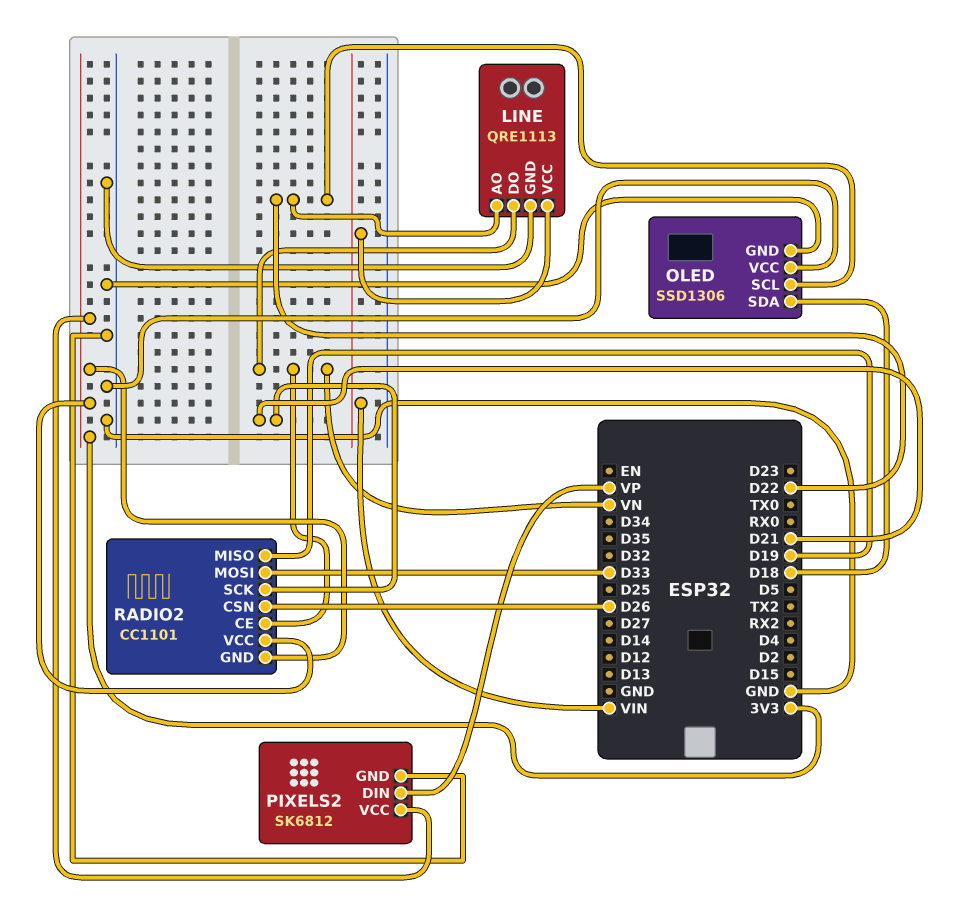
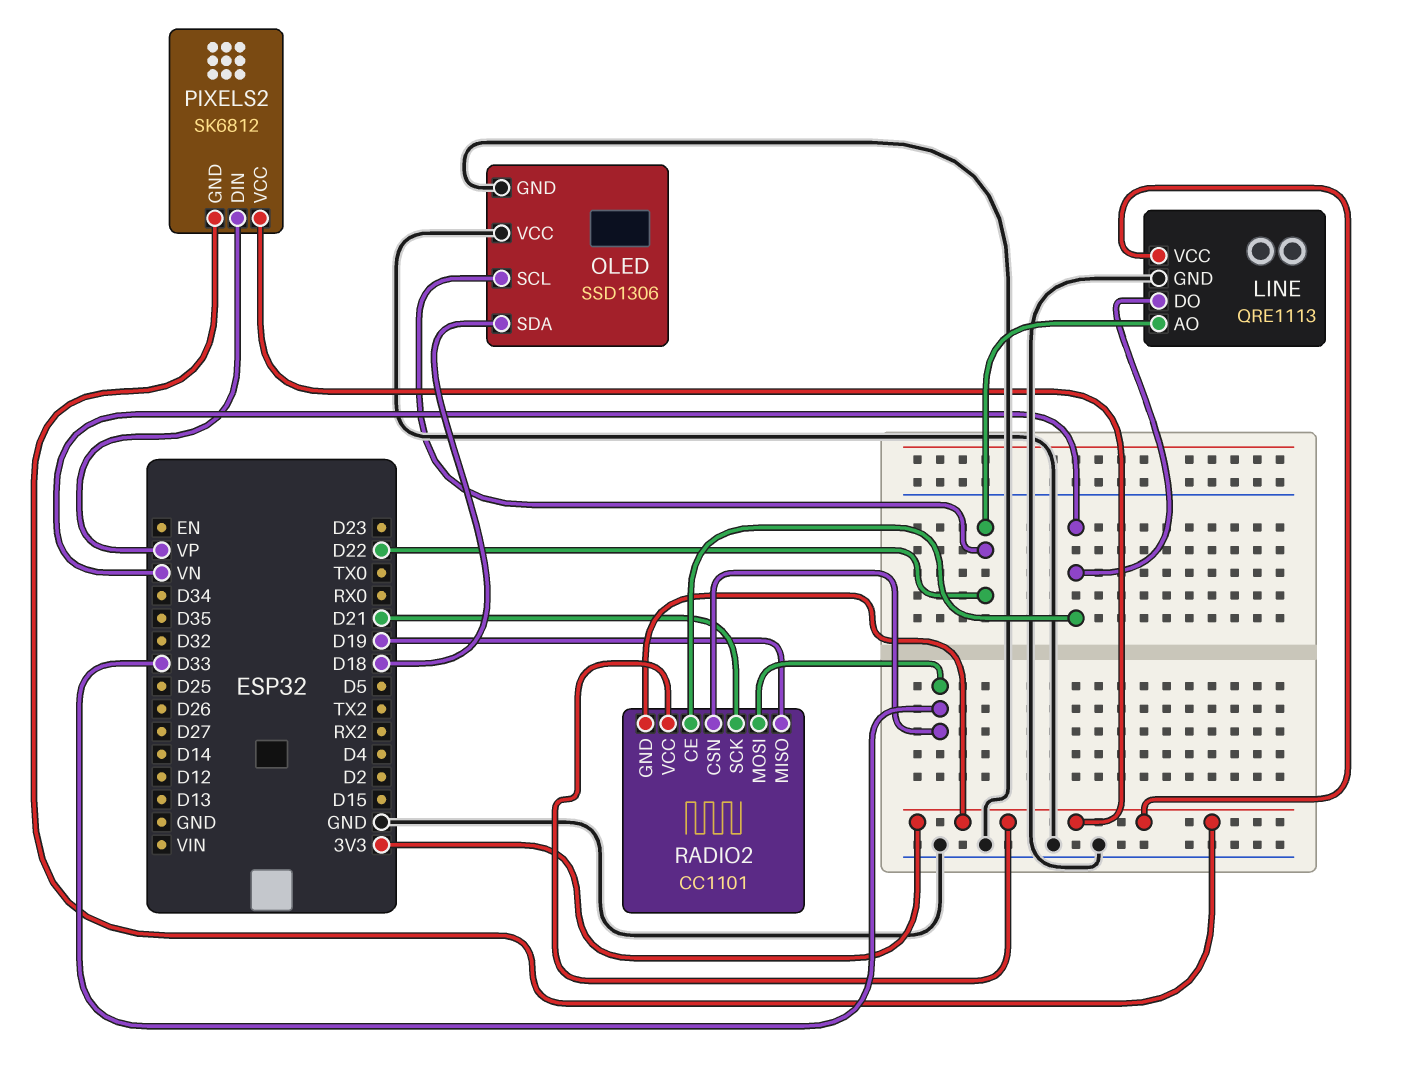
LINE pin VCC: VIN -> 3V3
PIXELS2 pin GND: GND -> 3V3
RADIO2 pin CSN: D26 -> D33

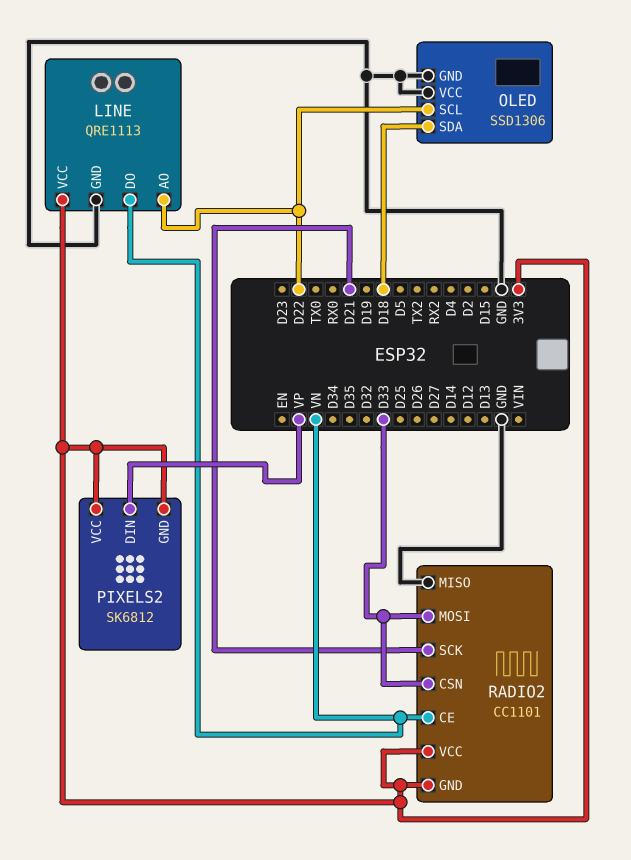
RADIO2 pin MISO: D19 -> GND

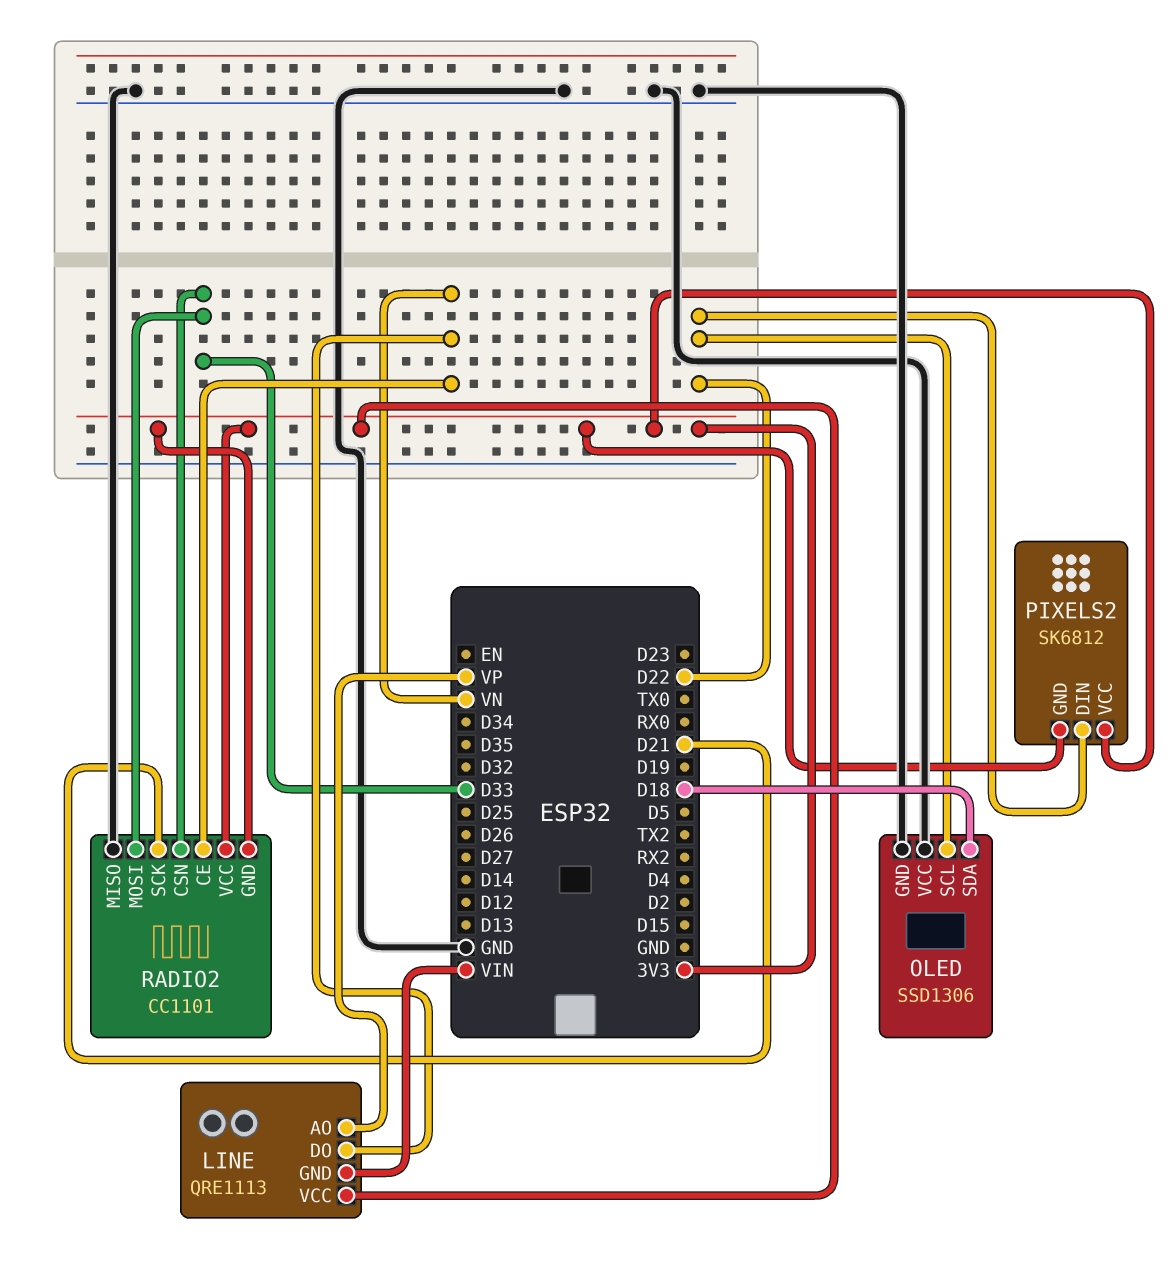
LINE pin AO: D22 -> VP
LINE pin GND: GND -> VIN
PIXELS2 pin DIN: VP -> D22

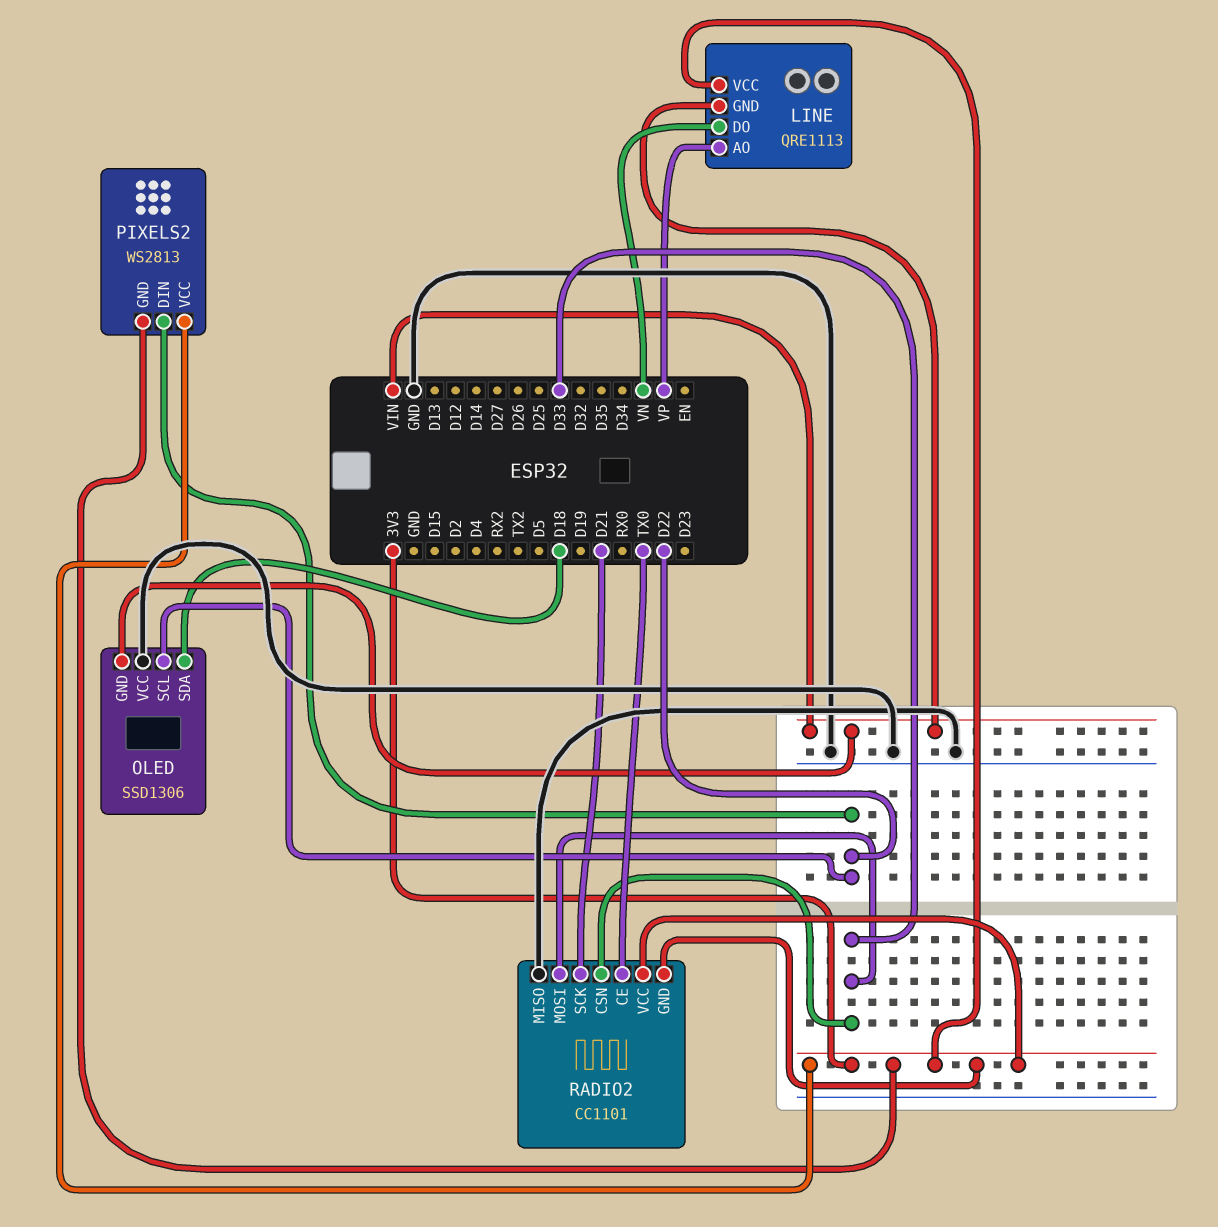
OLED pin GND: GND -> VIN
PIXELS2: SK6812 -> WS2813
RADIO2 pin CE: VN -> TX0

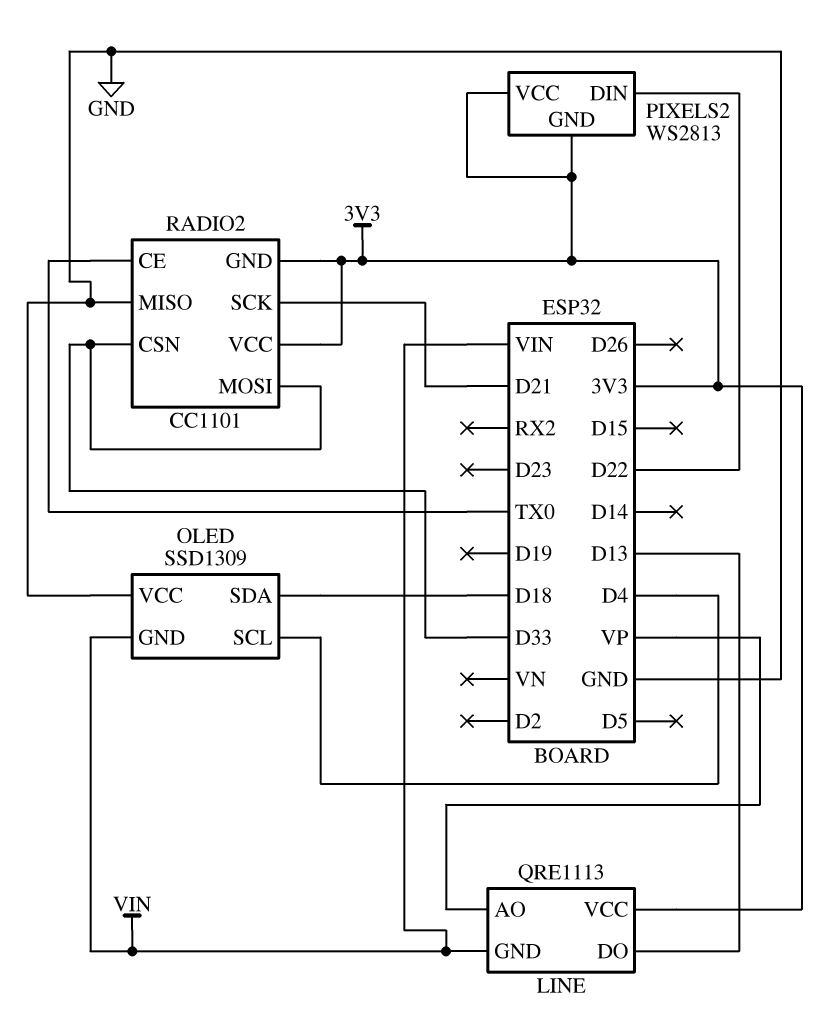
LINE pin DO: VN -> D13
OLED: SSD1306 -> SSD1309
OLED pin SCL: D22 -> D4

